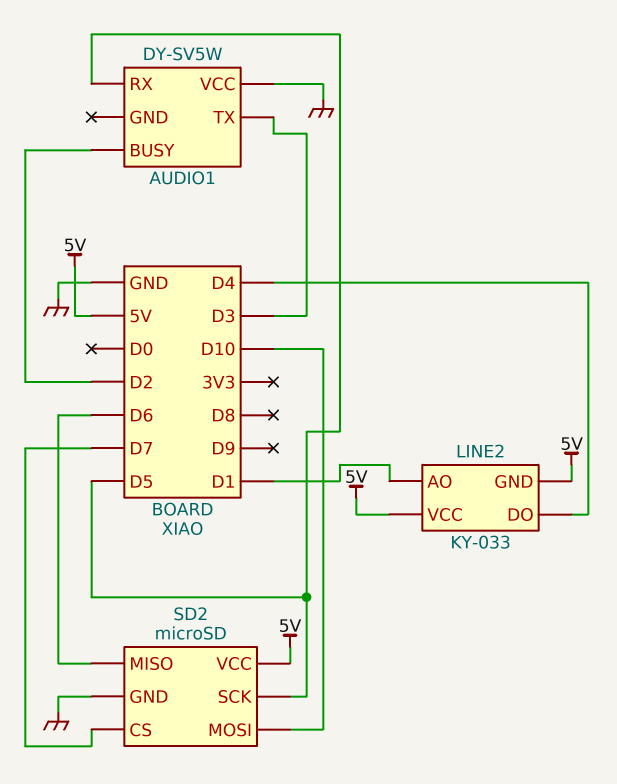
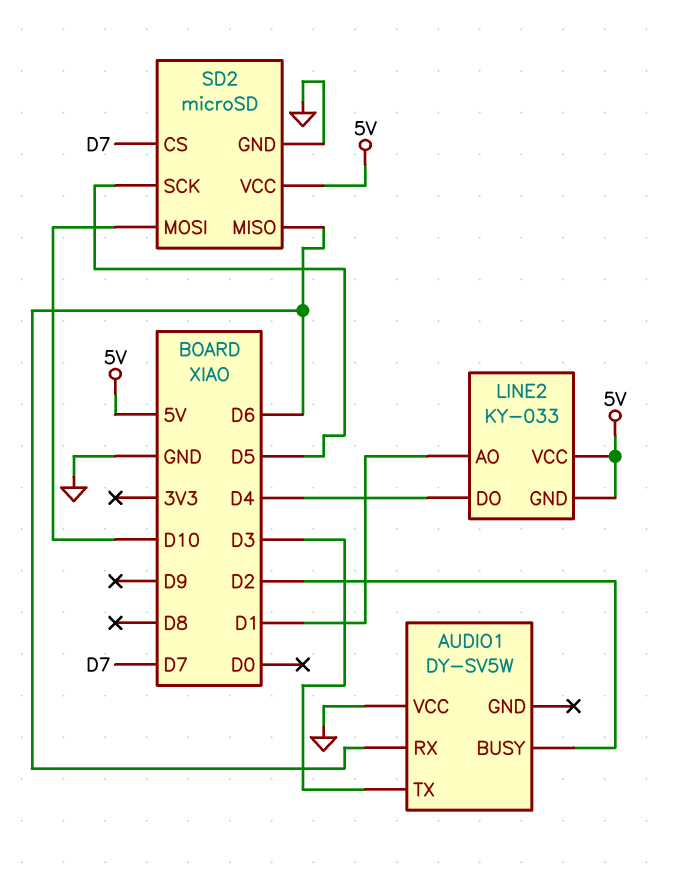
AUDIO1 pin RX: D5 -> D6

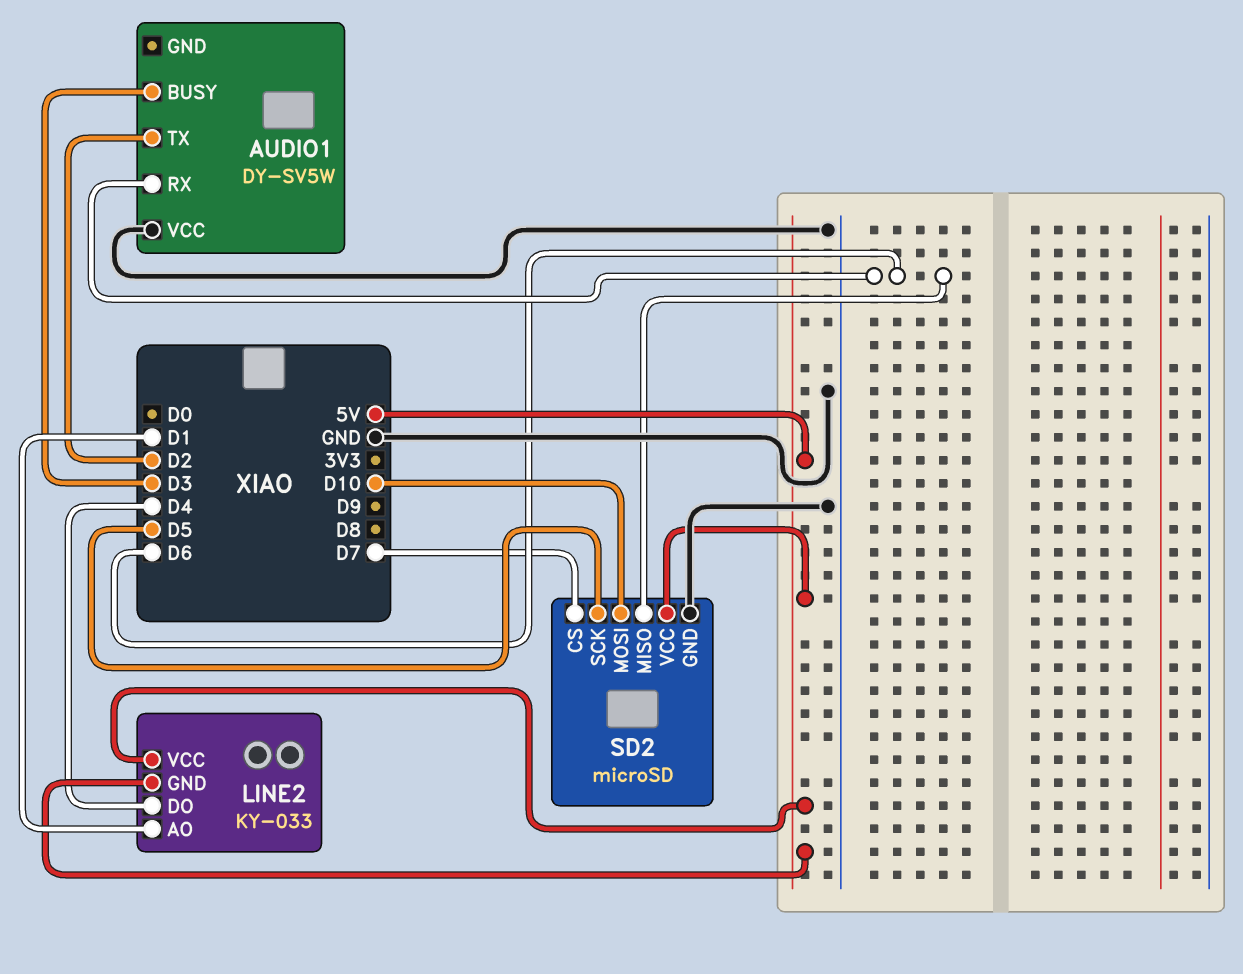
AUDIO1 pin BUSY: D2 -> D3
AUDIO1 pin TX: D3 -> D2

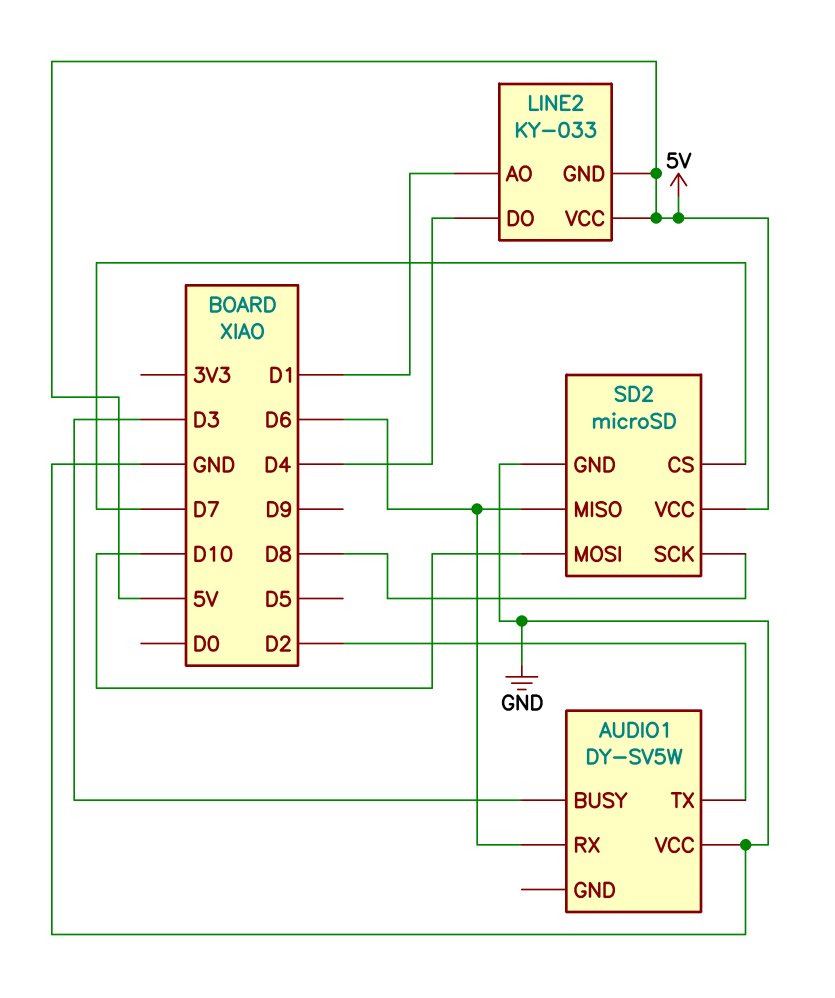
SD2 pin SCK: D5 -> D8

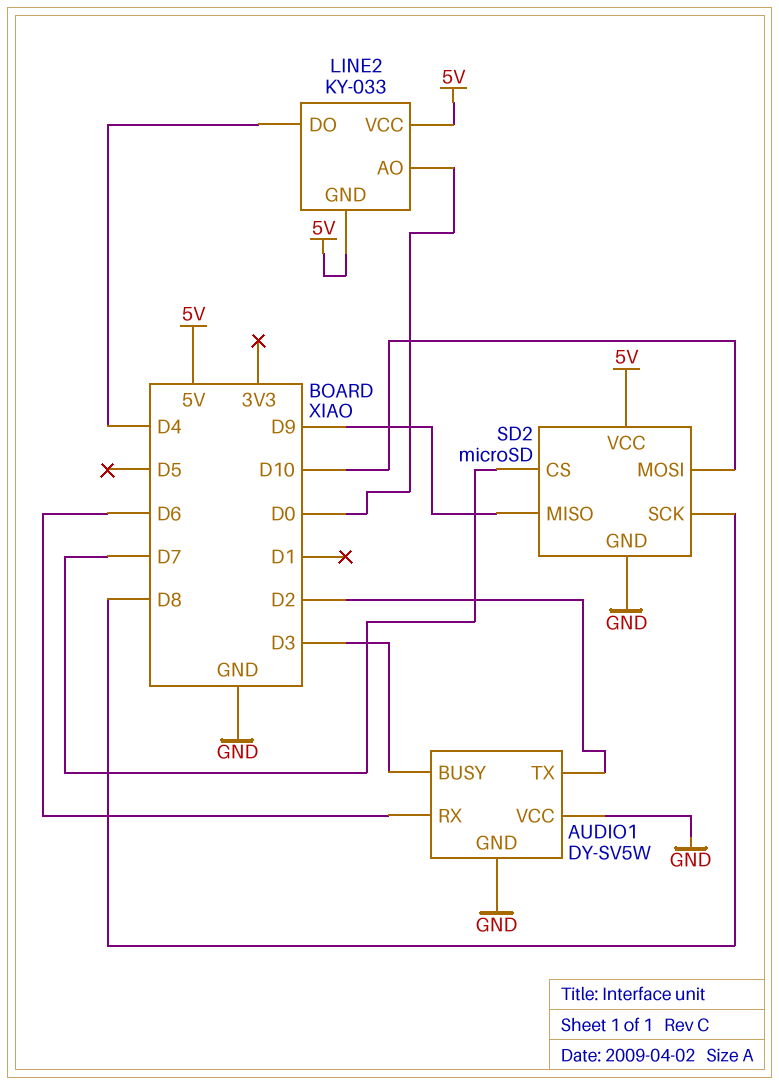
AUDIO1 pin GND: none -> GND
LINE2 pin AO: D1 -> D0
SD2 pin MISO: D6 -> D9

